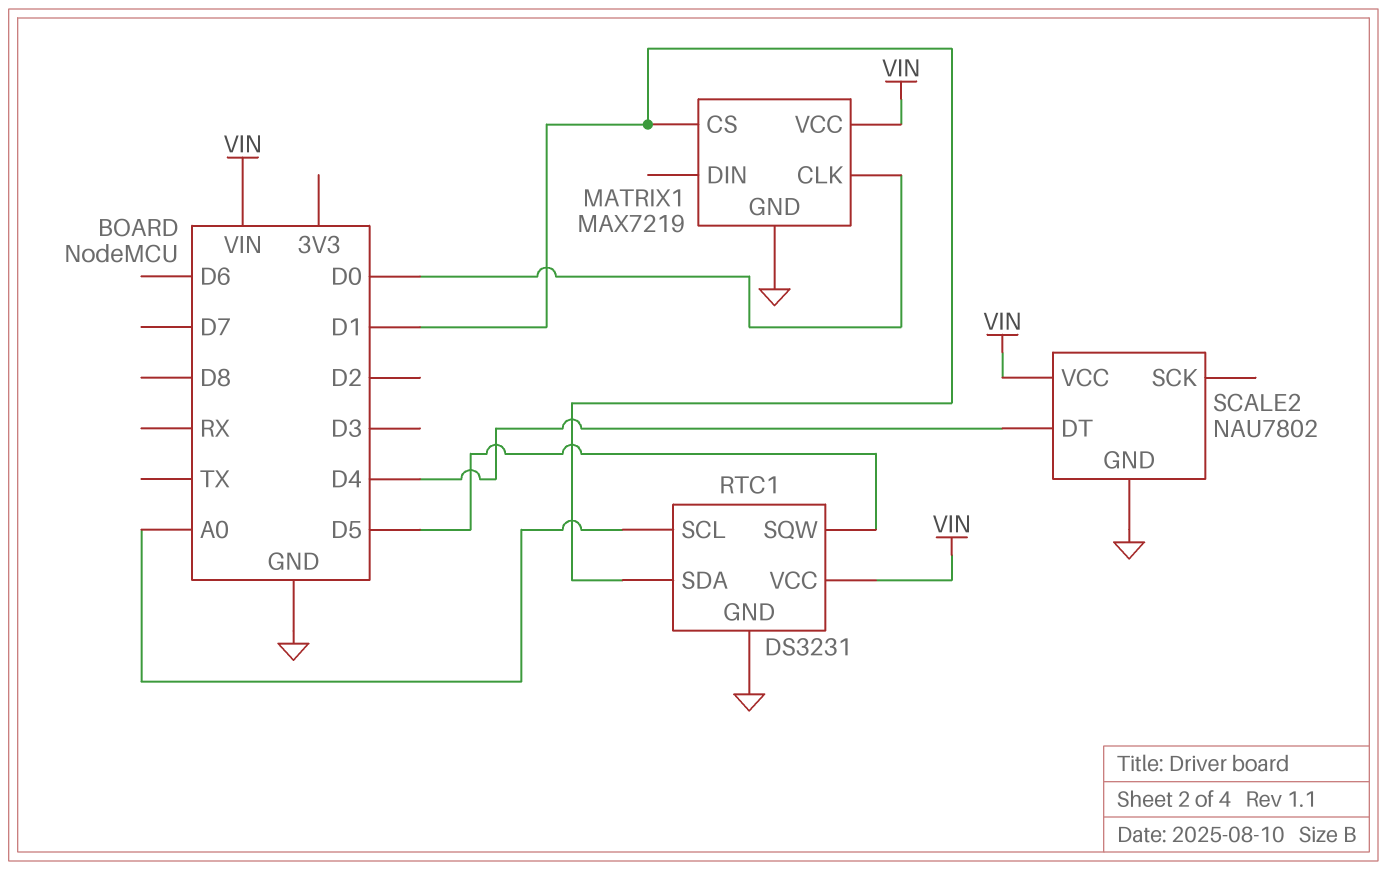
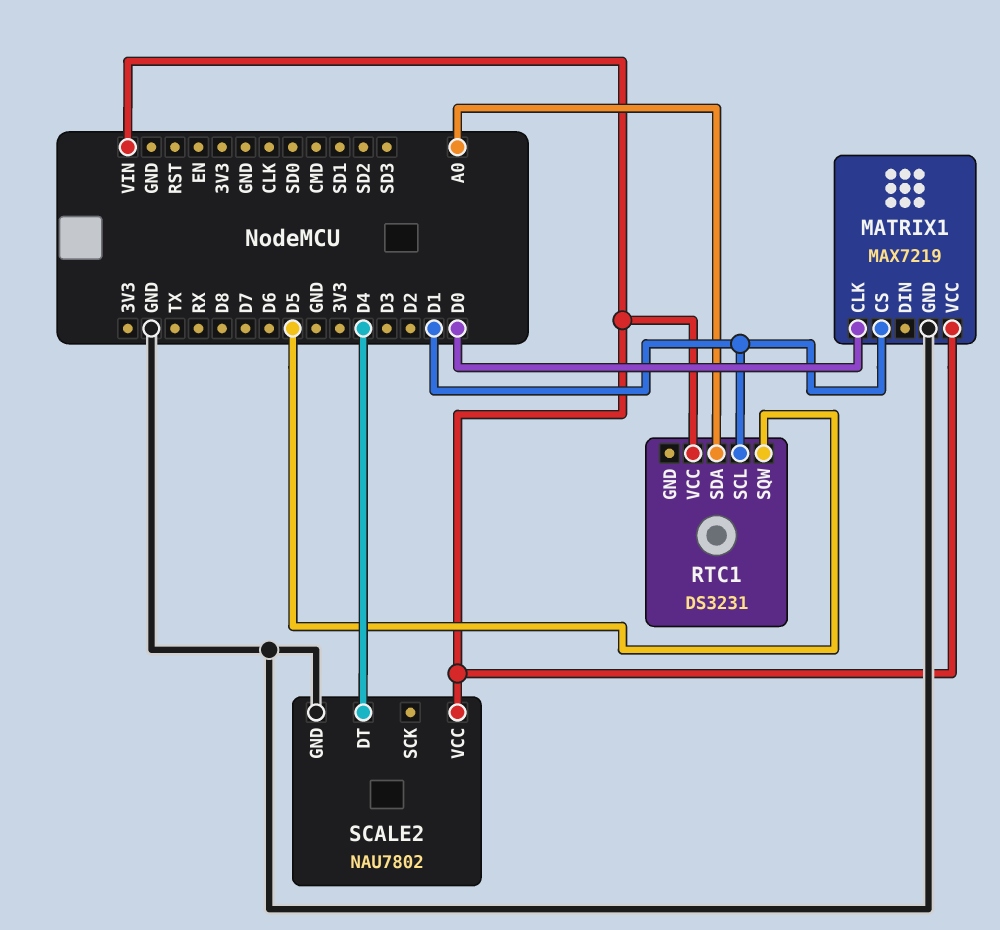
RTC1 pin GND: GND -> none
RTC1 pin SCL: A0 -> D1
RTC1 pin SDA: D1 -> A0

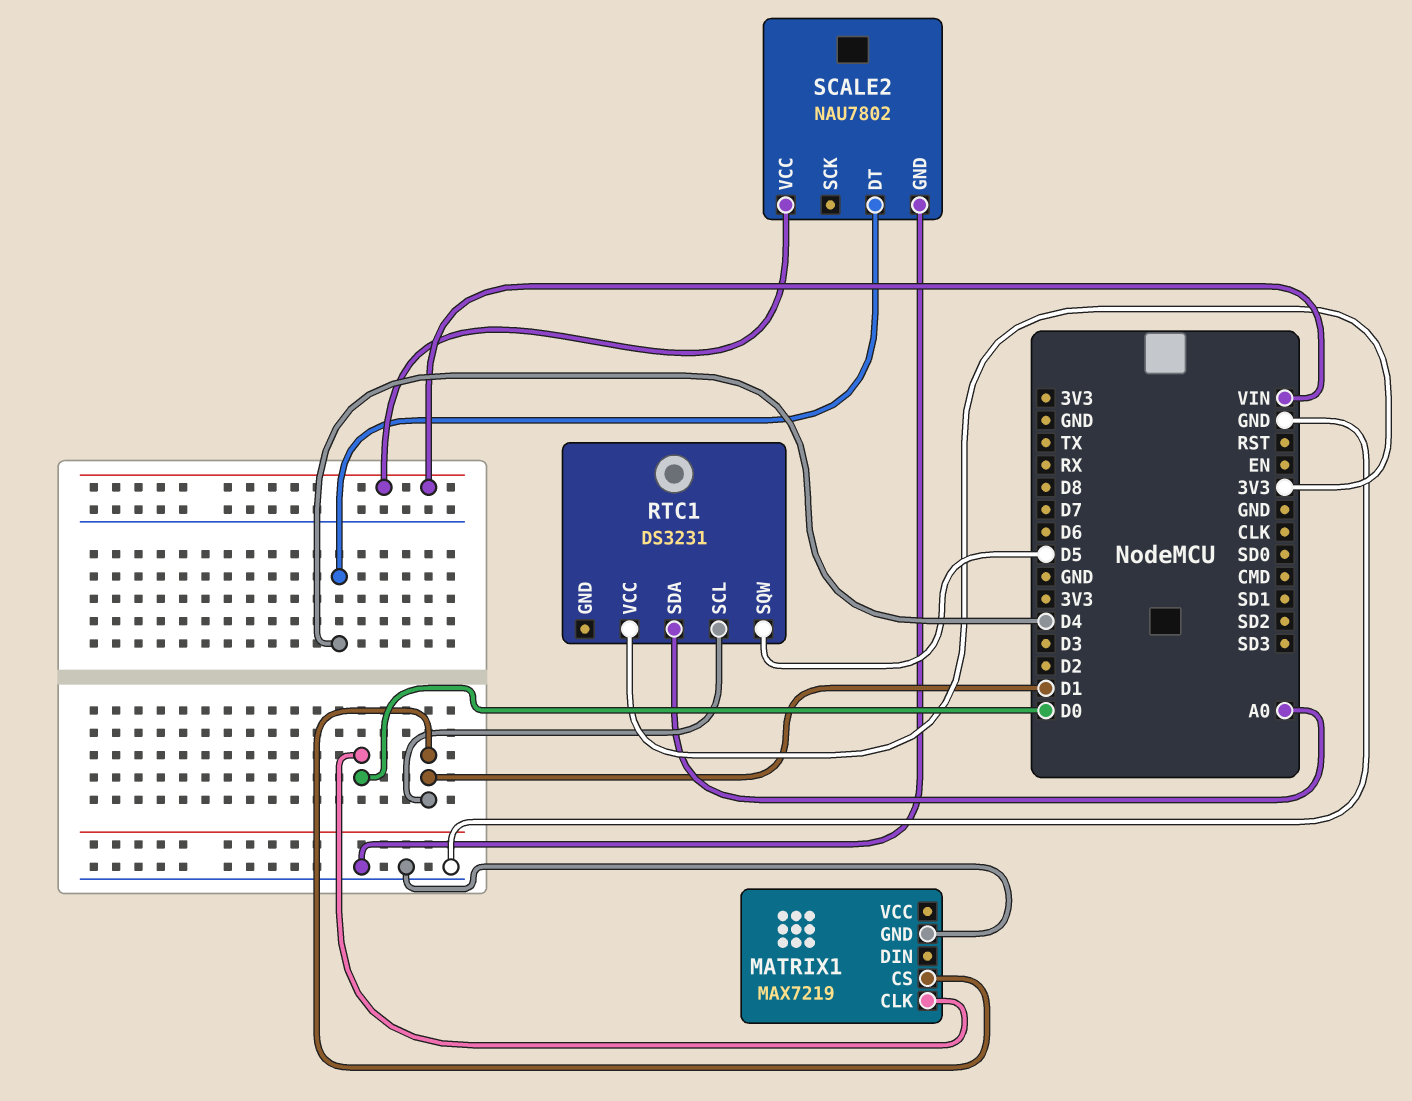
MATRIX1 pin VCC: VIN -> none
RTC1 pin VCC: VIN -> 3V3

